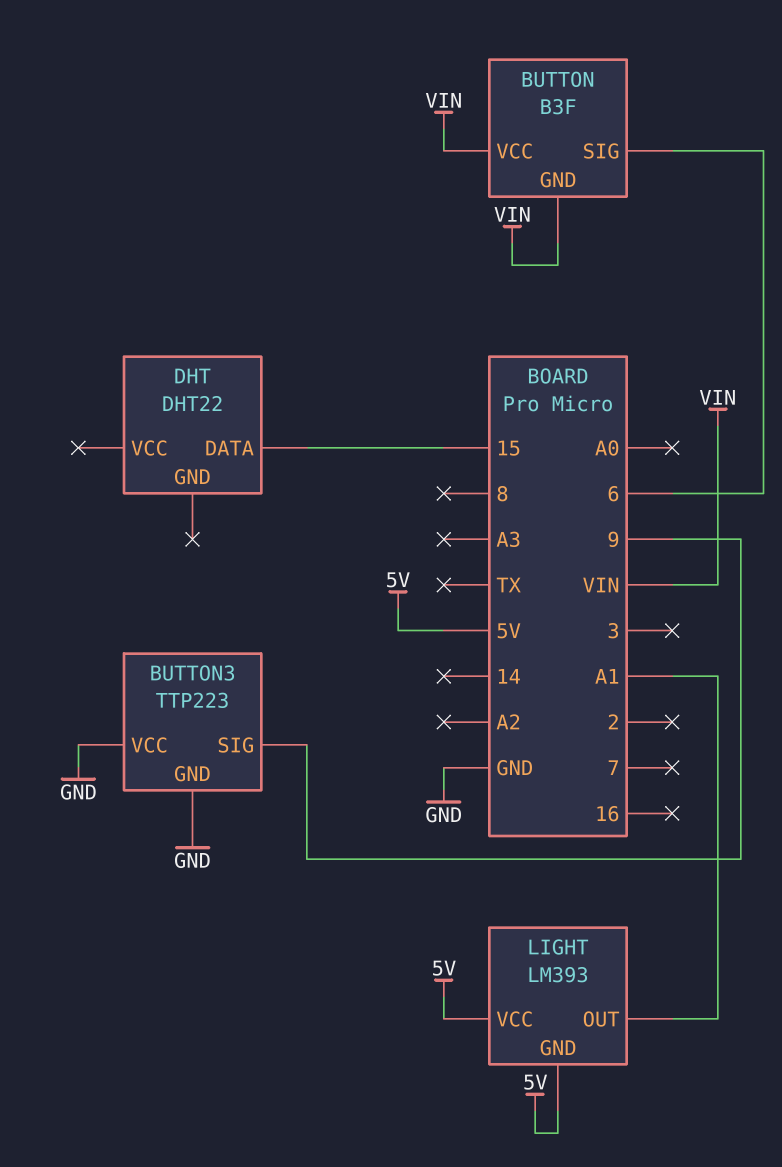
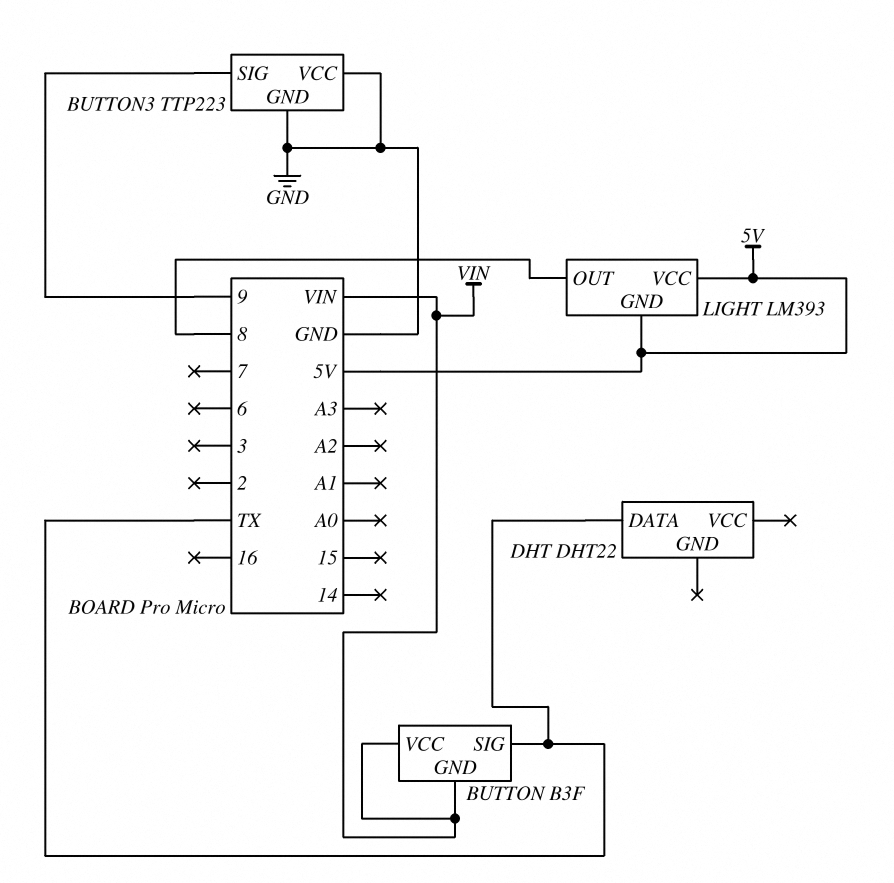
BUTTON pin SIG: 6 -> TX
DHT pin DATA: 15 -> TX
LIGHT pin OUT: A1 -> 8

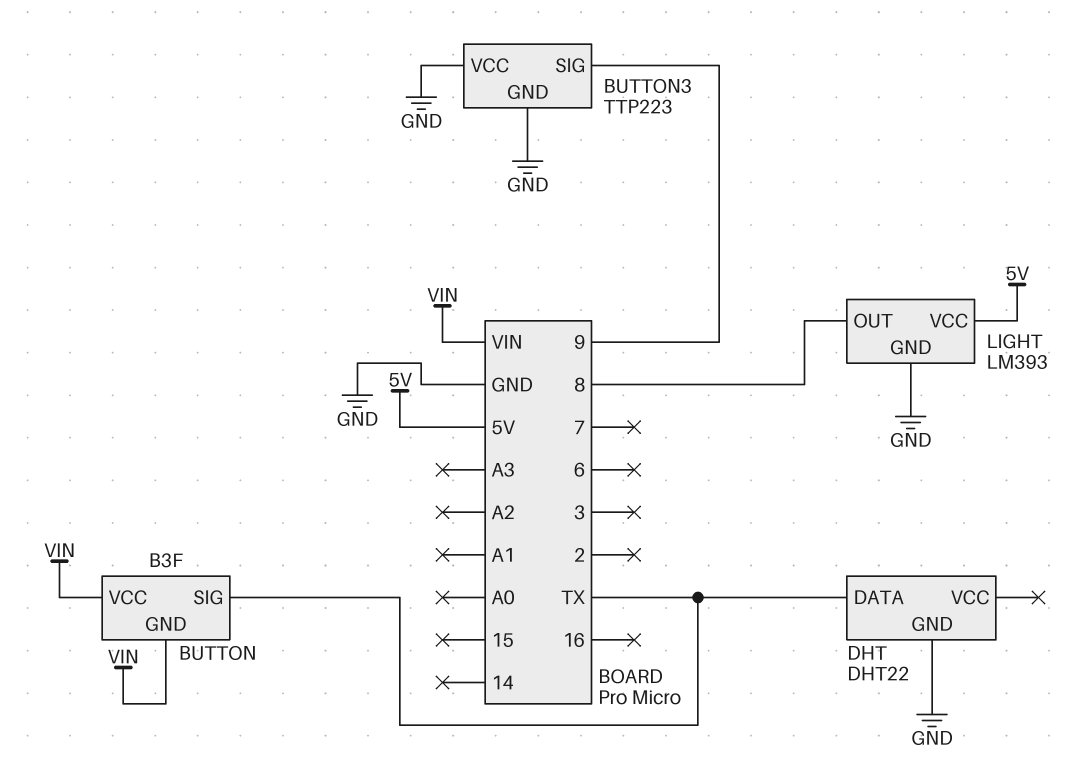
DHT pin GND: none -> GND
LIGHT pin GND: 5V -> GND

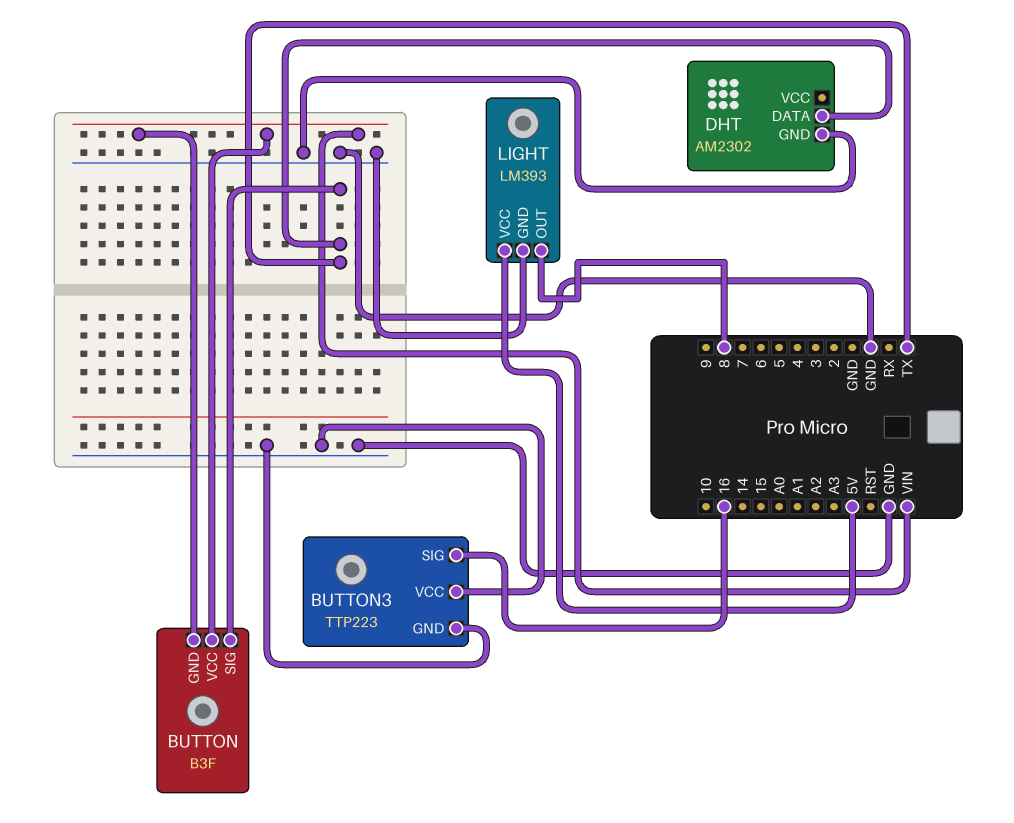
BUTTON3 pin SIG: 9 -> 16
DHT: DHT22 -> AM2302

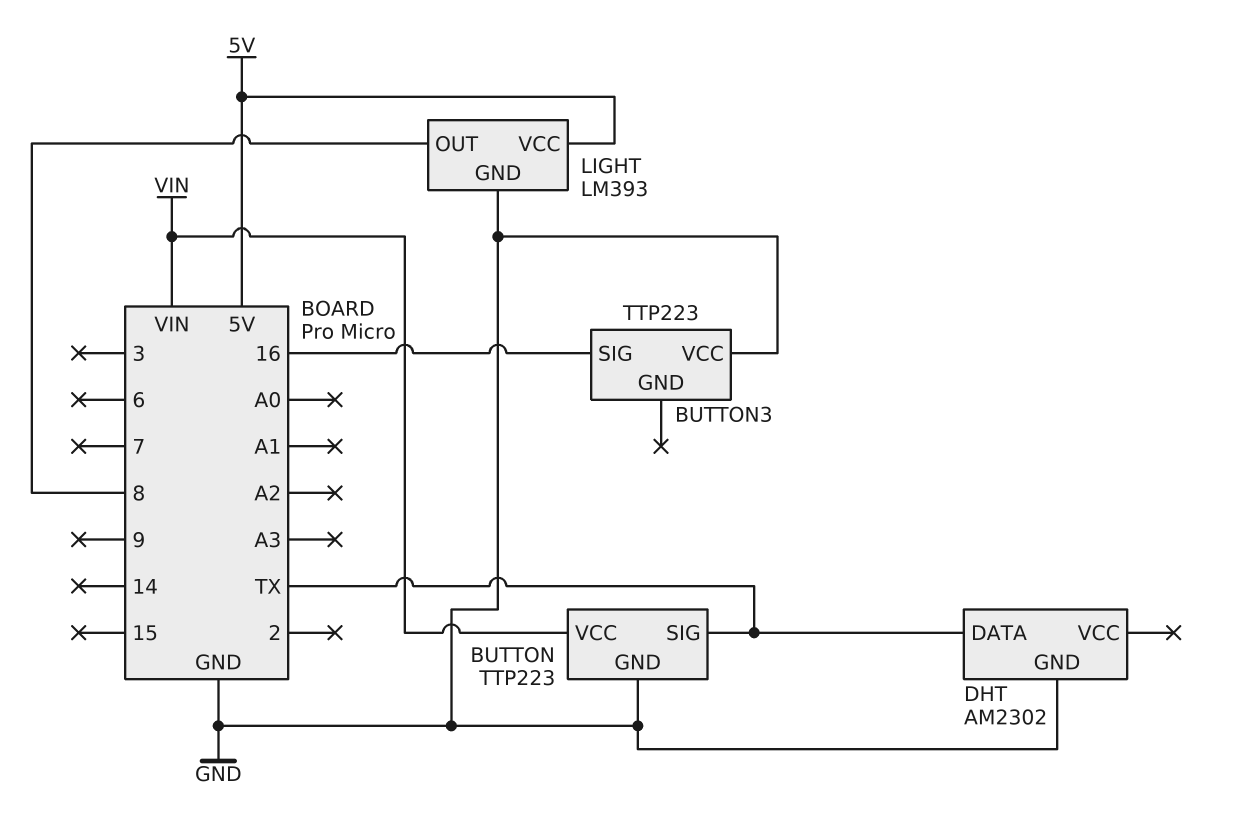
BUTTON: B3F -> TTP223
BUTTON pin GND: VIN -> GND
BUTTON3 pin GND: GND -> none

